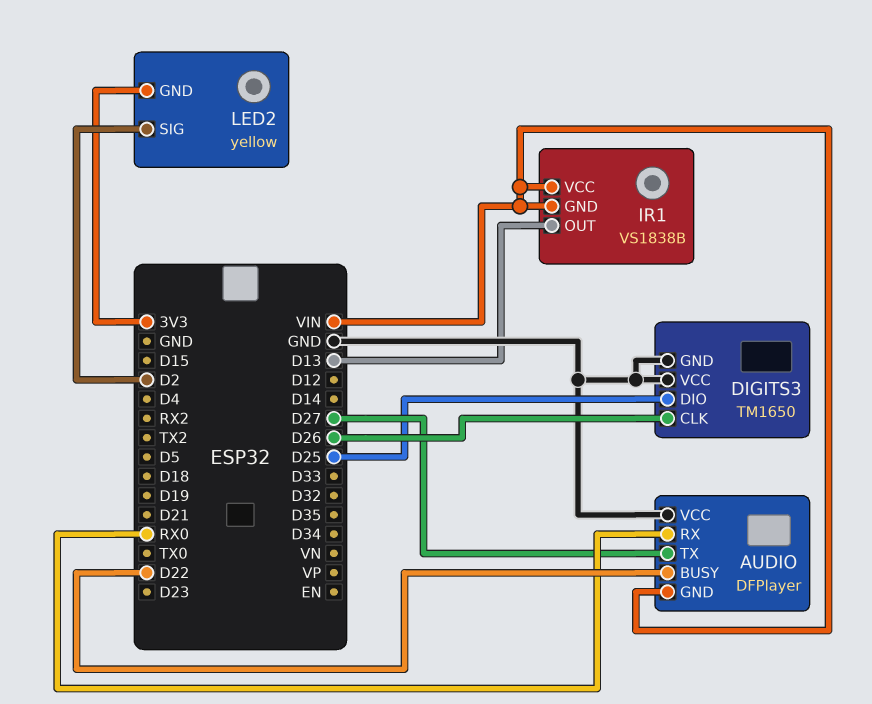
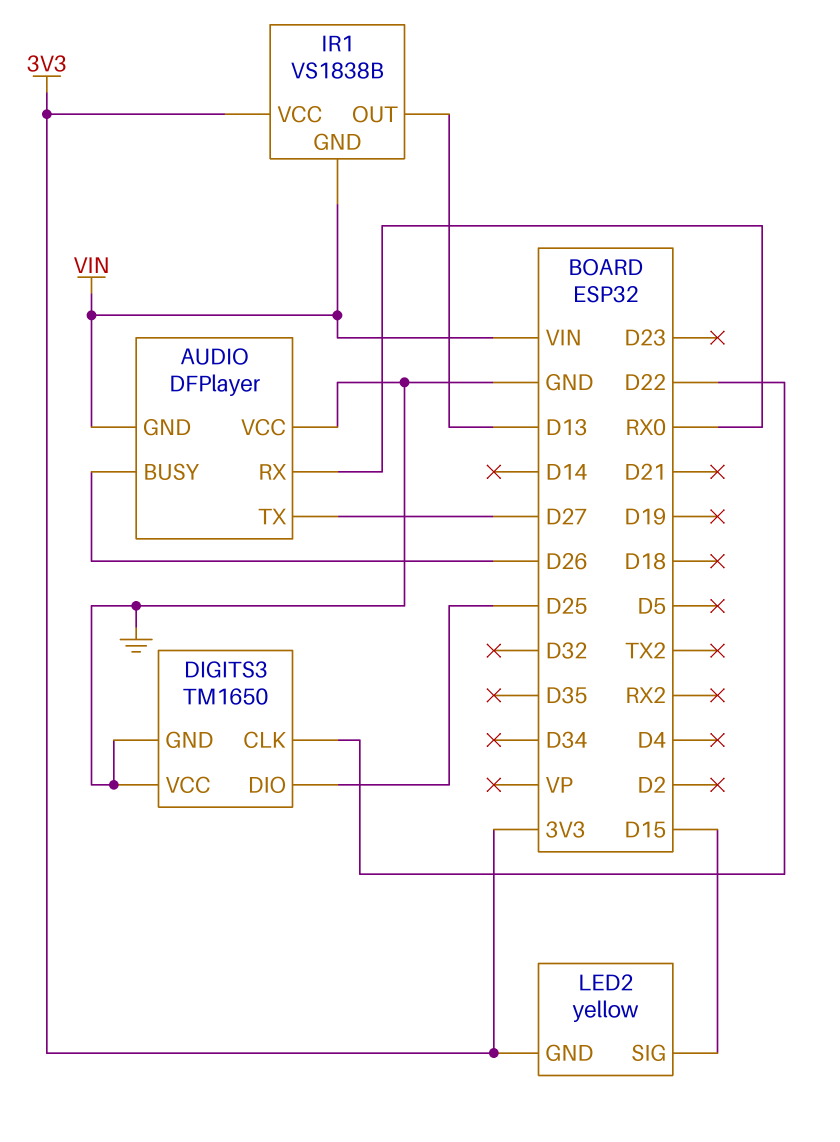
AUDIO pin BUSY: D22 -> D26
DIGITS3 pin CLK: D26 -> D22
IR1 pin VCC: VIN -> 3V3
LED2 pin SIG: D2 -> D15

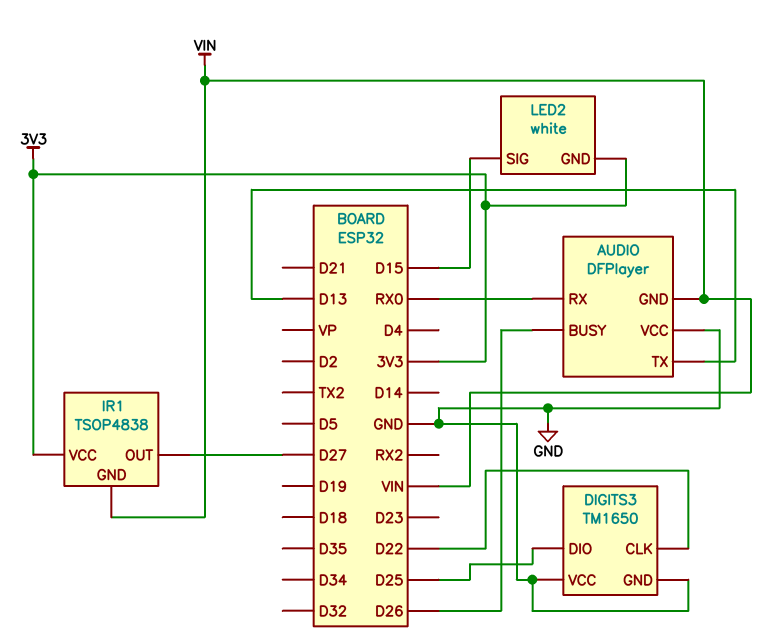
AUDIO pin TX: D27 -> D13
IR1: VS1838B -> TSOP4838
IR1 pin OUT: D13 -> D27
LED2: yellow -> white

